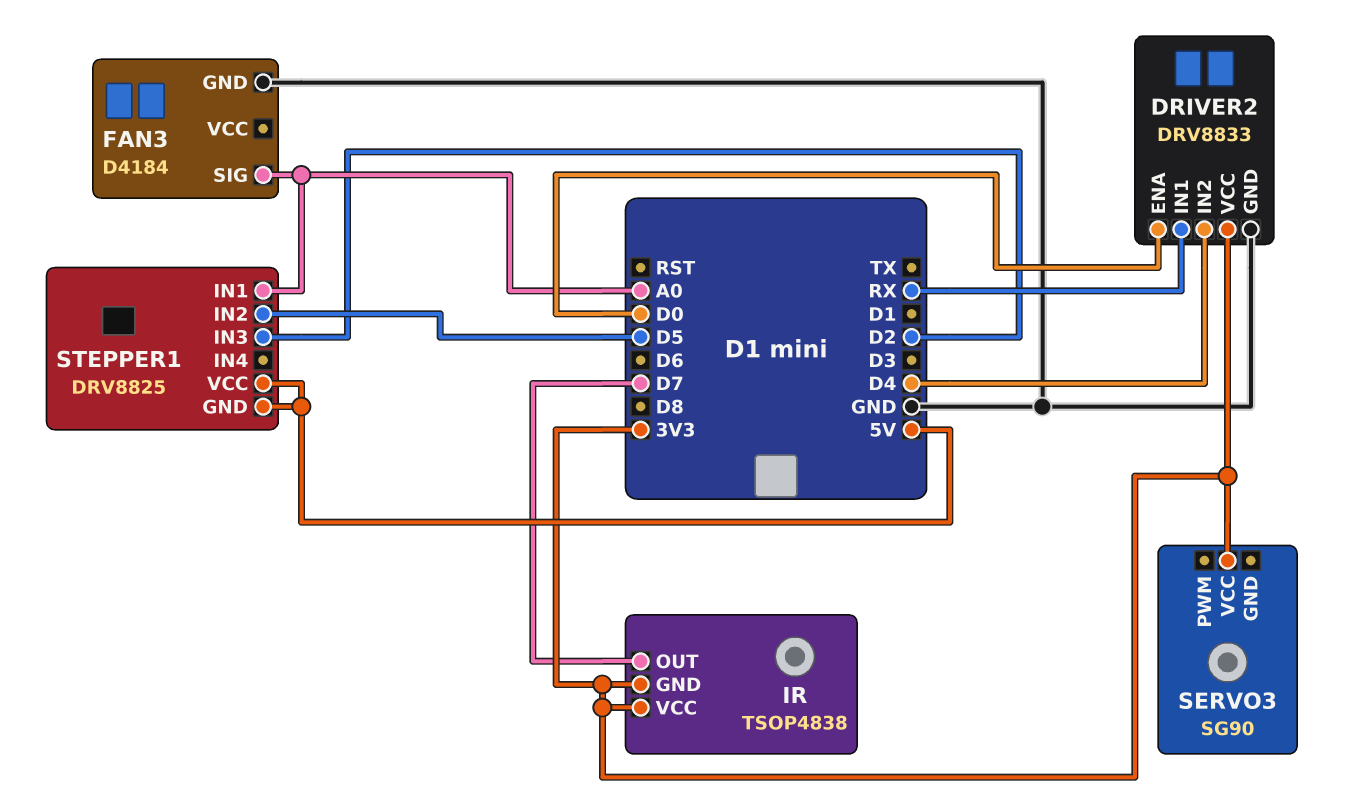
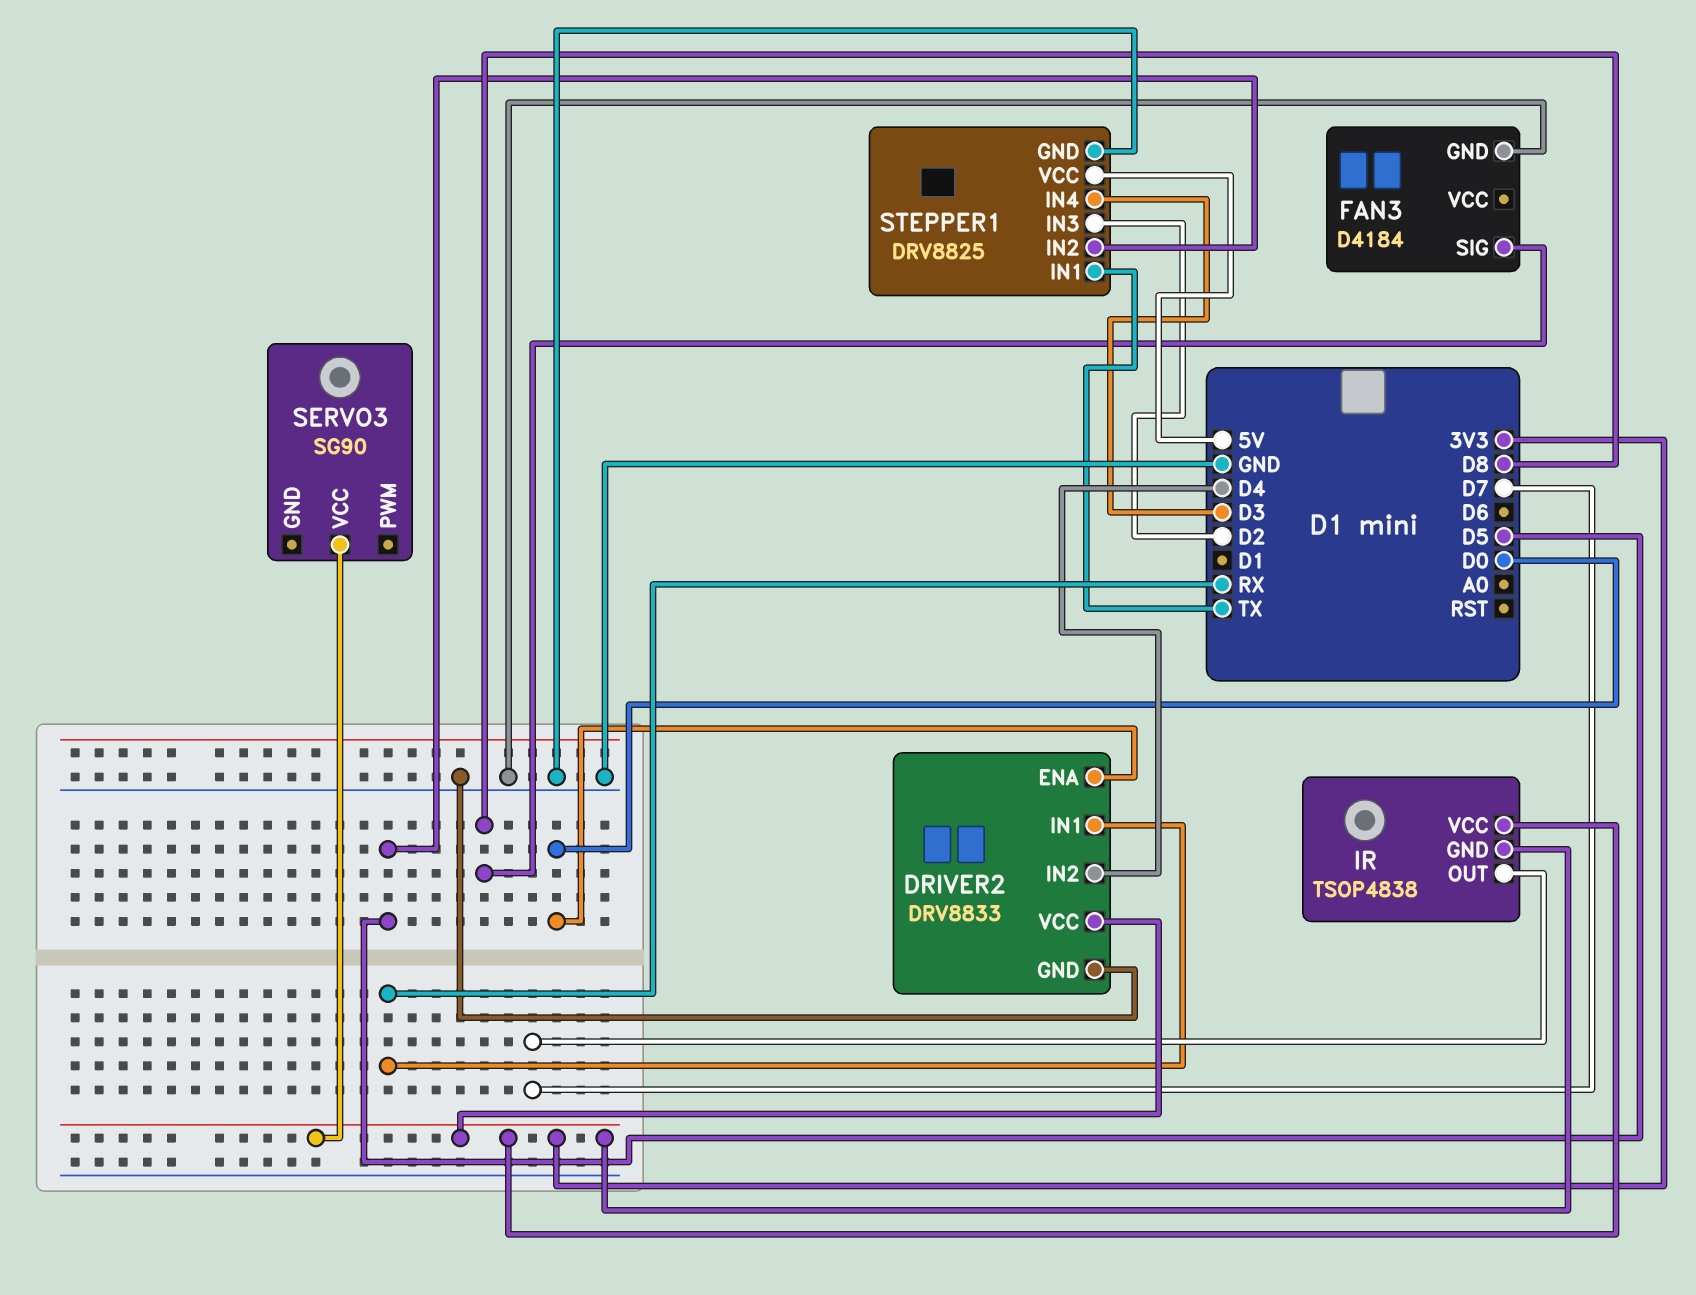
FAN3 pin SIG: A0 -> D8
STEPPER1 pin GND: 5V -> GND
STEPPER1 pin IN1: A0 -> TX
STEPPER1 pin IN4: none -> D3

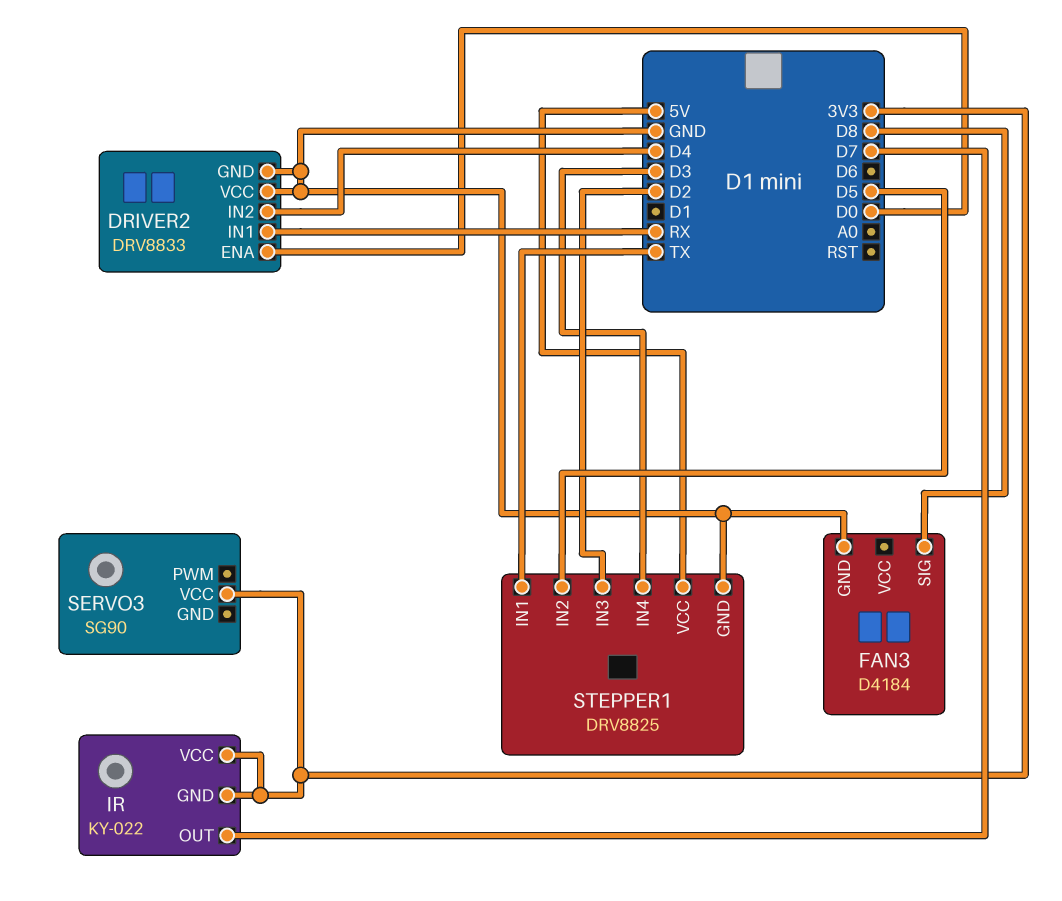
DRIVER2 pin VCC: 3V3 -> GND
IR: TSOP4838 -> KY-022

